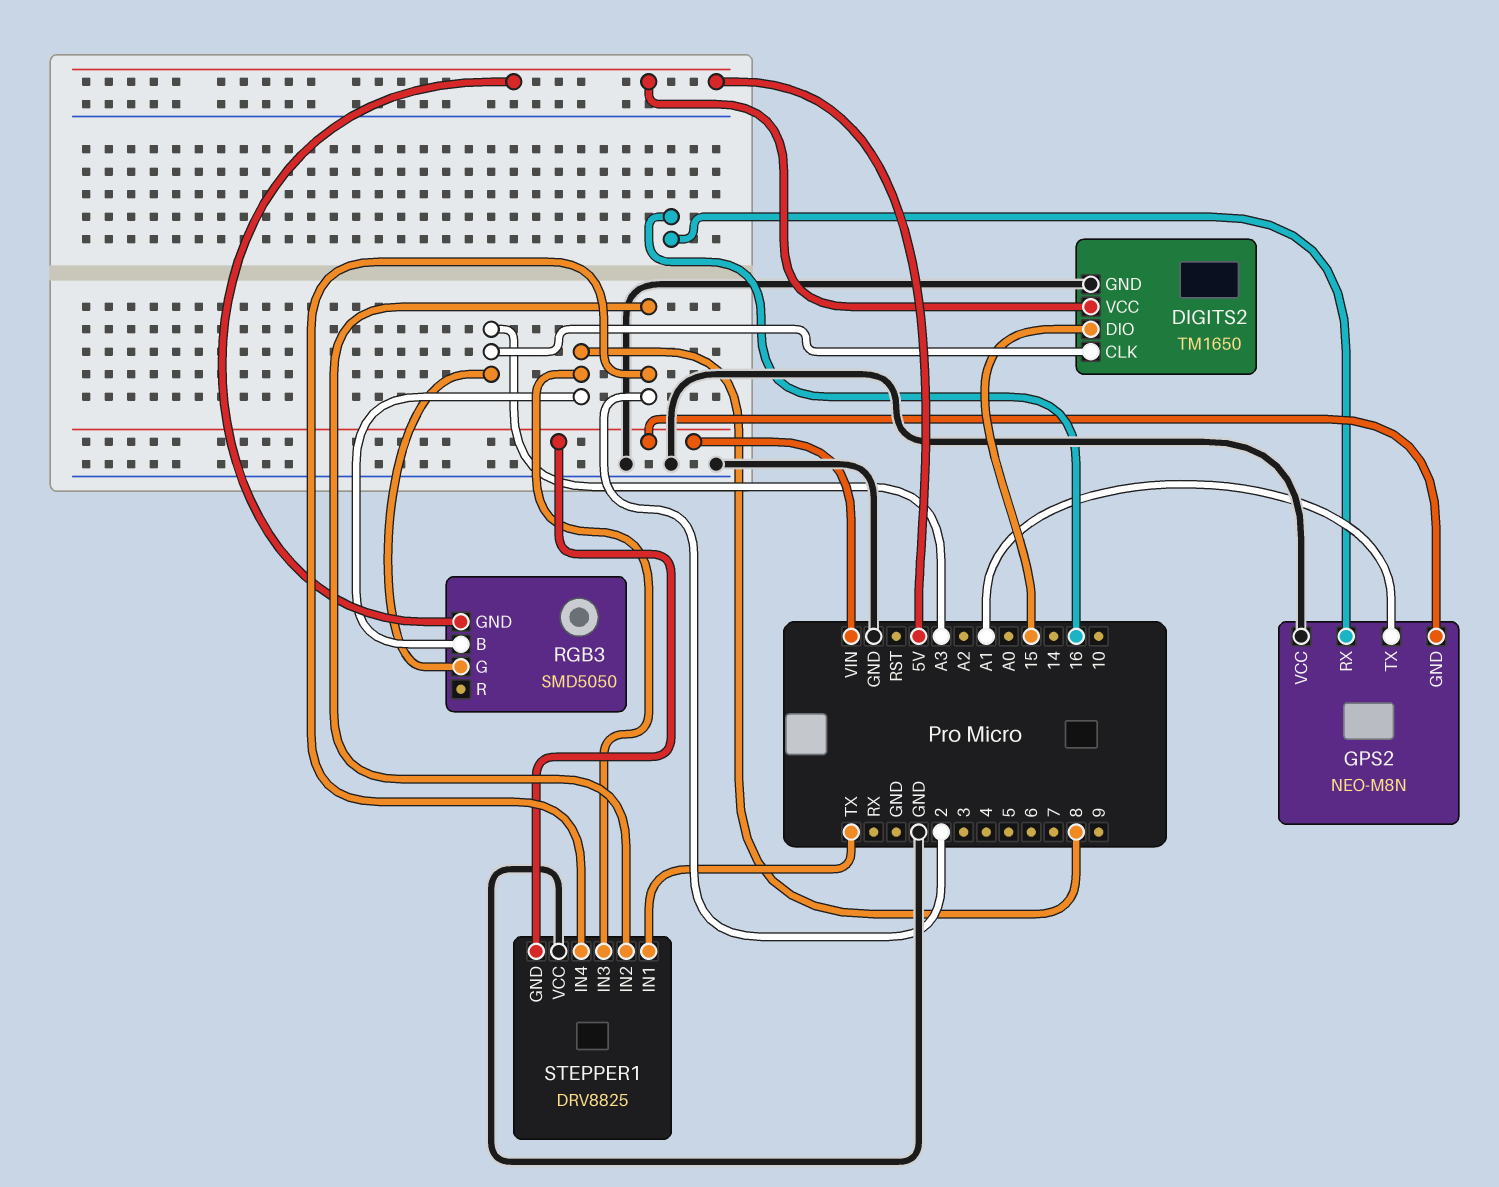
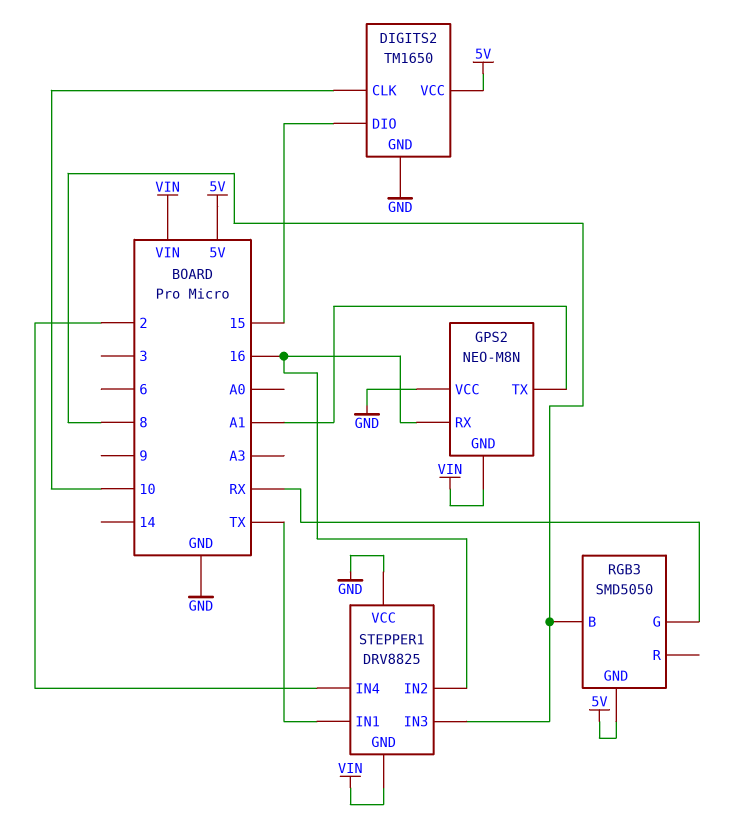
DIGITS2 pin CLK: A3 -> 10
RGB3 pin G: A3 -> RX
STEPPER1 pin IN2: 2 -> 16

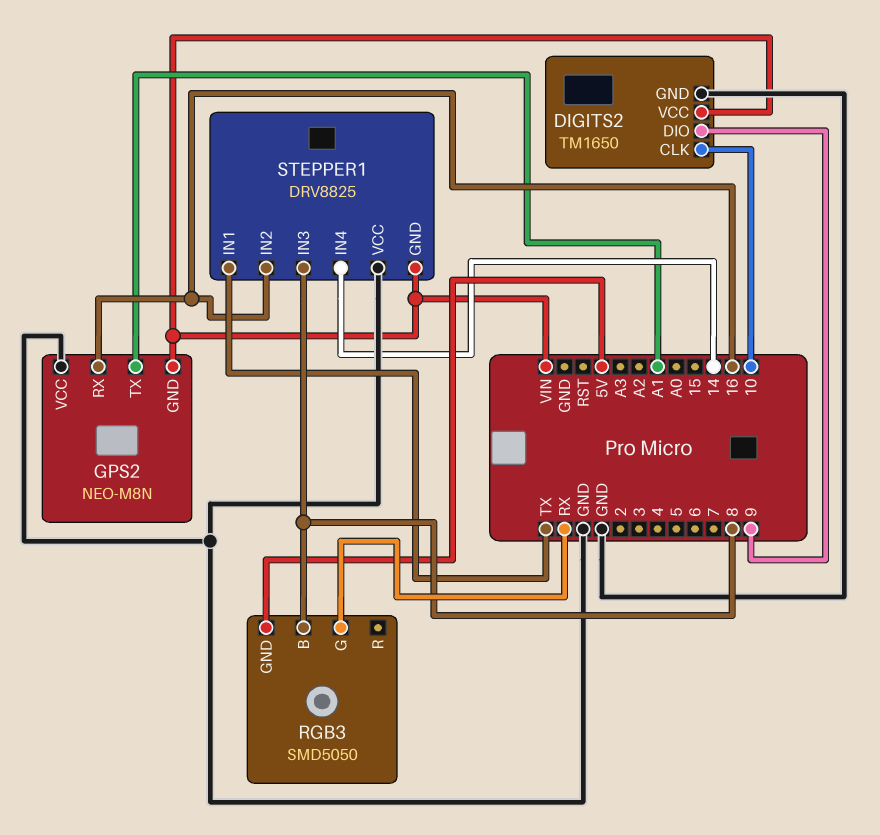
DIGITS2 pin DIO: 15 -> 9
DIGITS2 pin VCC: 5V -> VIN
STEPPER1 pin IN4: 2 -> 14

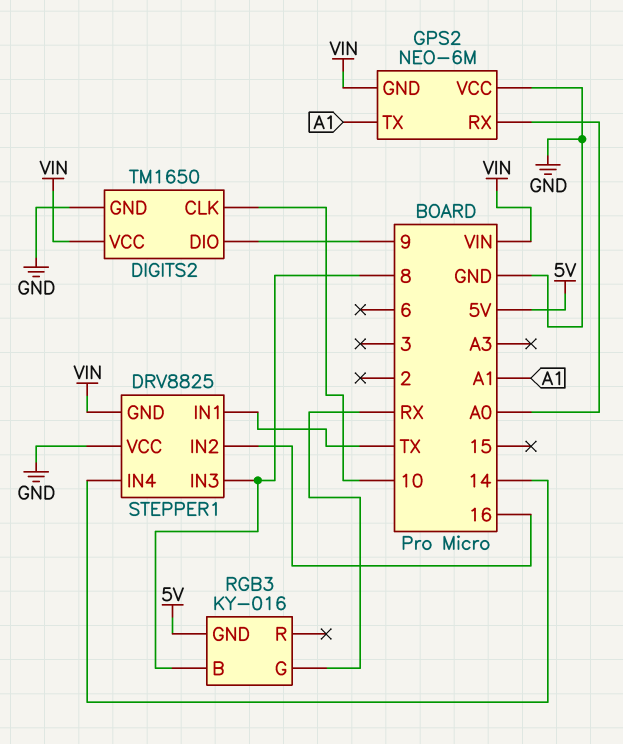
GPS2: NEO-M8N -> NEO-6M
GPS2 pin RX: 16 -> A0
RGB3: SMD5050 -> KY-016

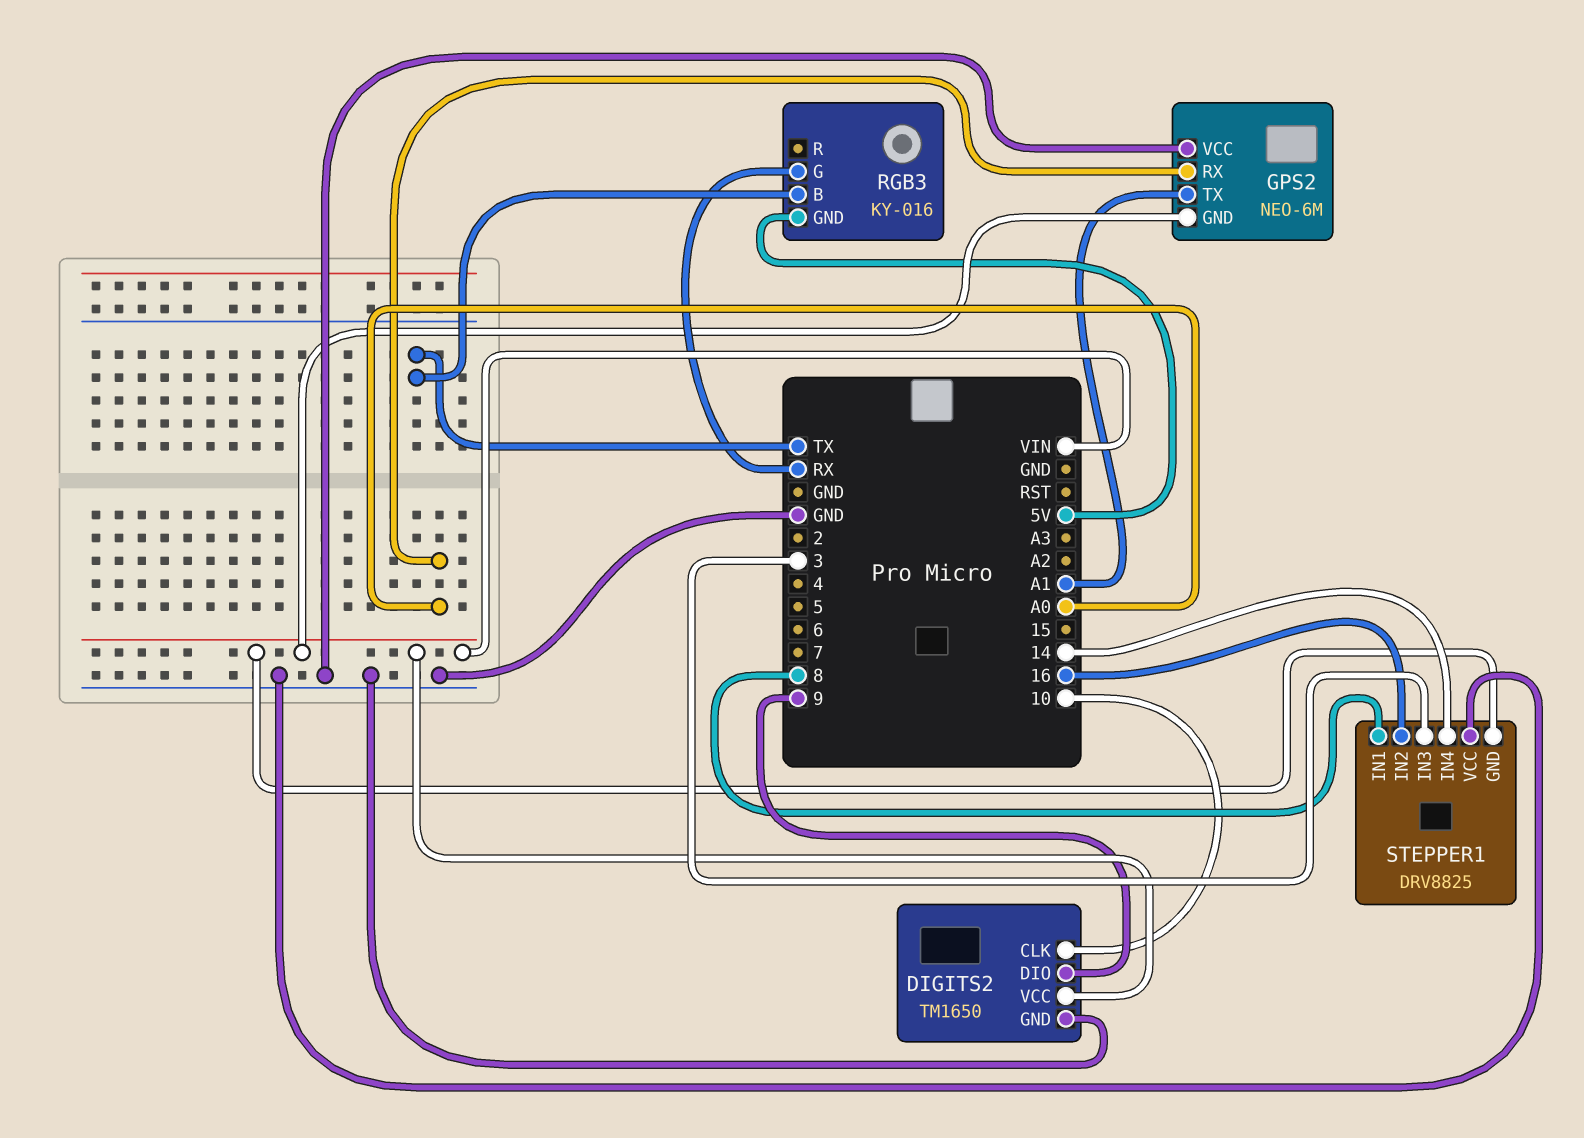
RGB3 pin B: 8 -> TX
STEPPER1 pin IN1: TX -> 8
STEPPER1 pin IN3: 8 -> 3

